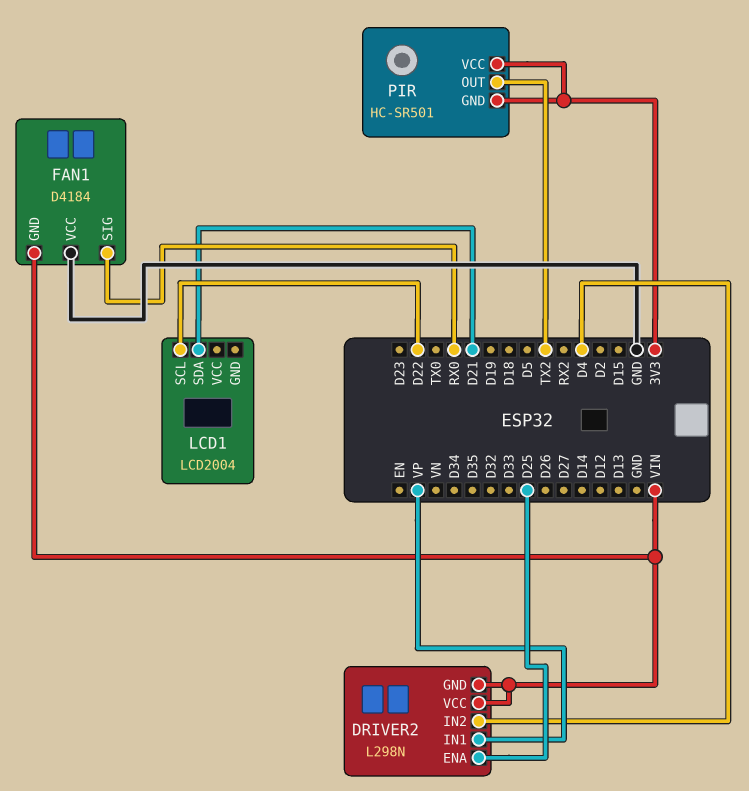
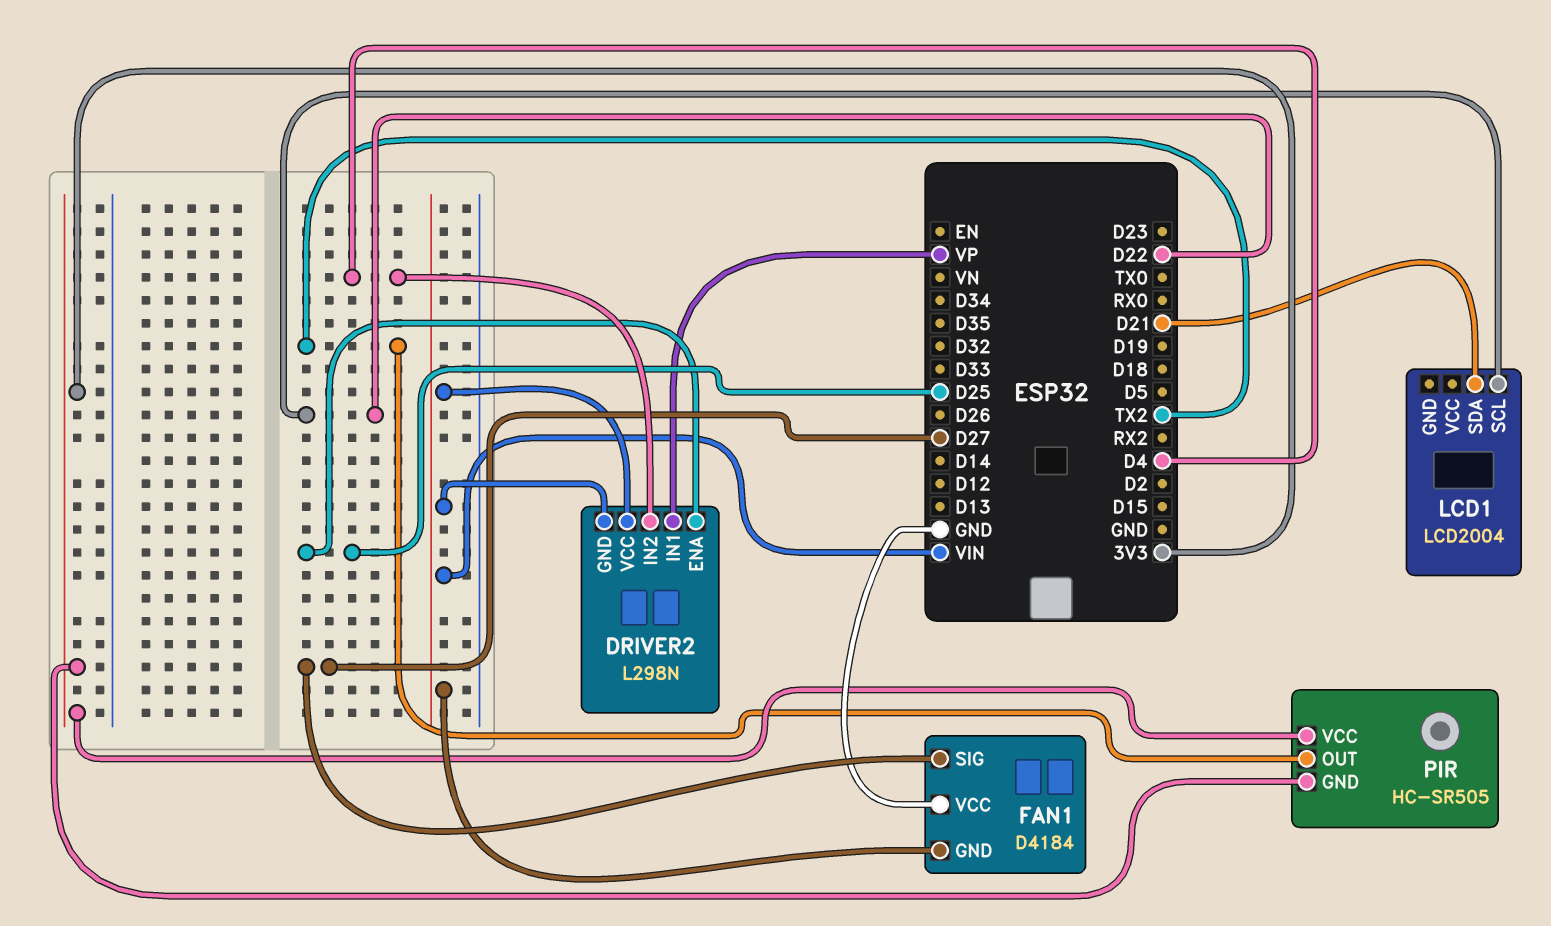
FAN1 pin SIG: RX0 -> D27
PIR: HC-SR501 -> HC-SR505

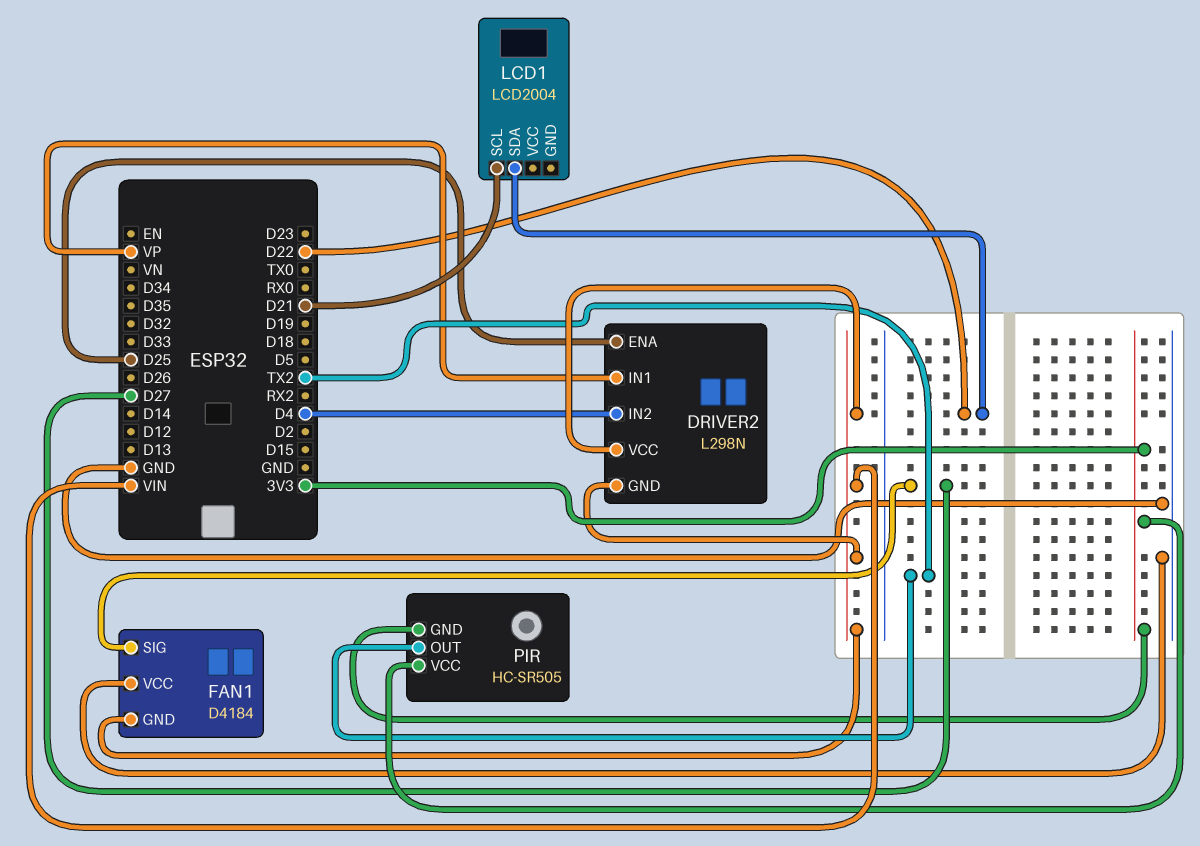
LCD1 pin SCL: D22 -> D21
LCD1 pin SDA: D21 -> D22

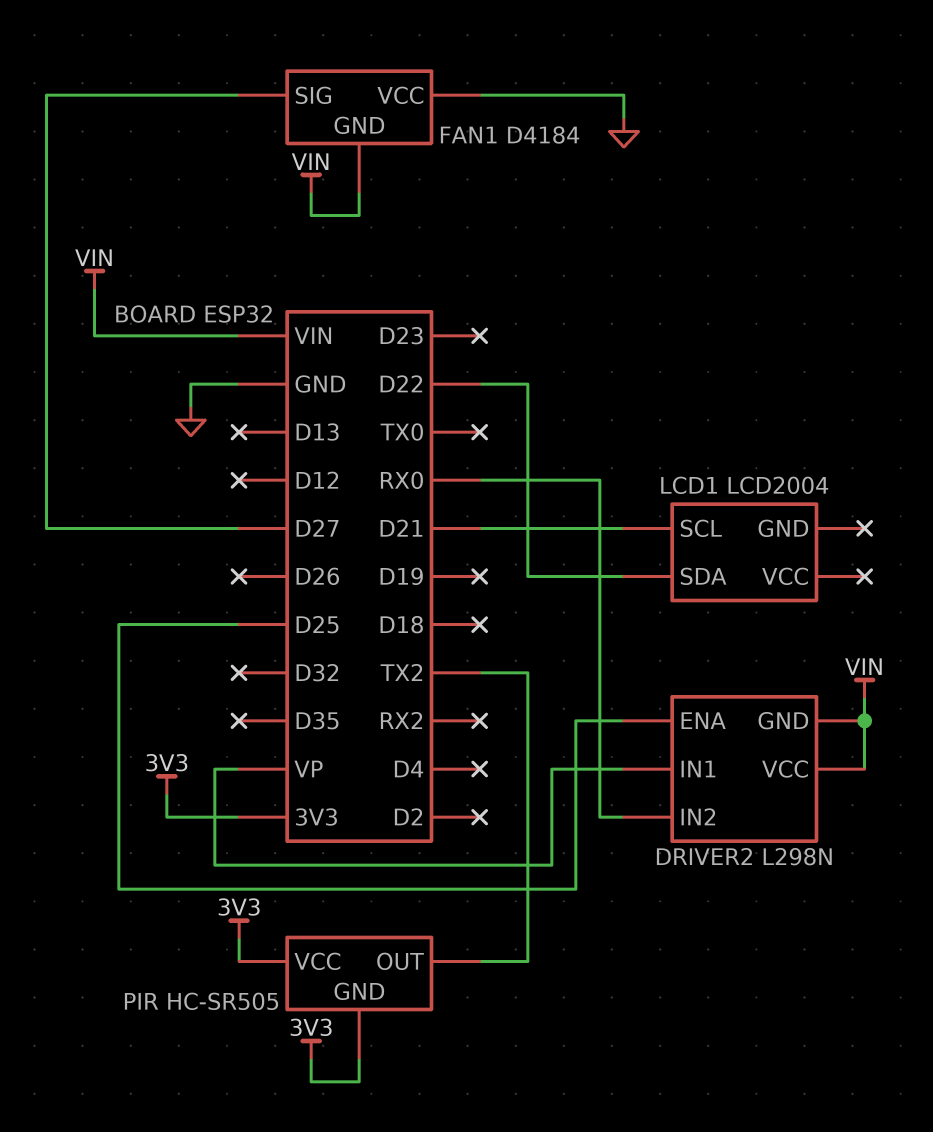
DRIVER2 pin IN2: D4 -> RX0

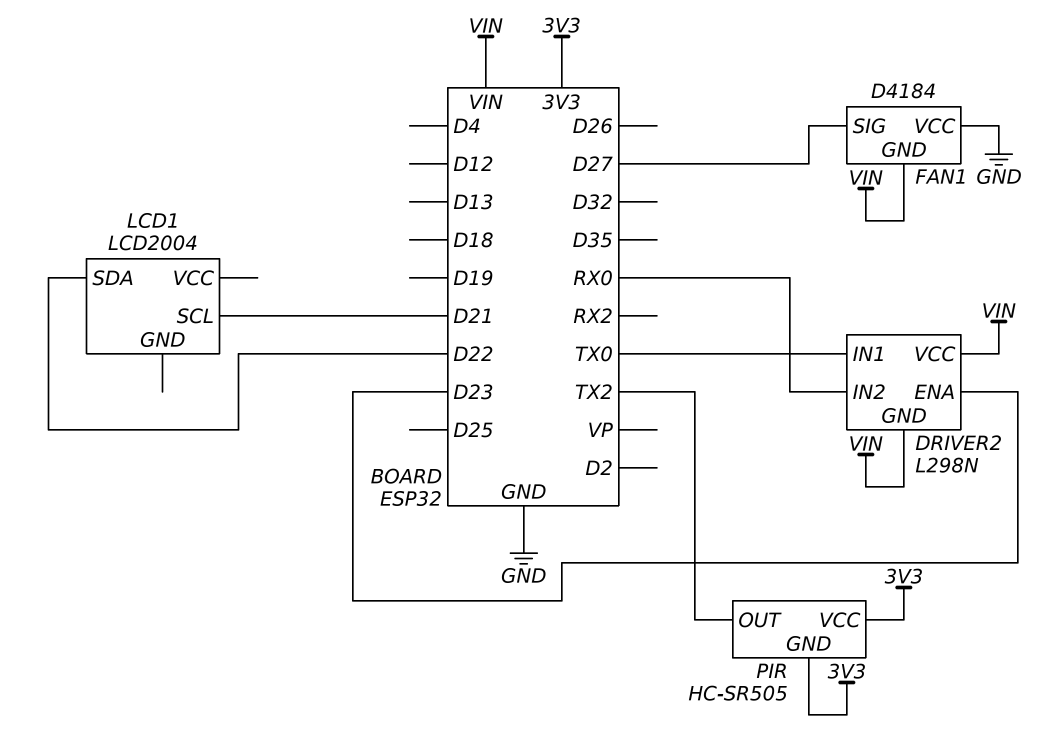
DRIVER2 pin ENA: D25 -> D23
DRIVER2 pin IN1: VP -> TX0

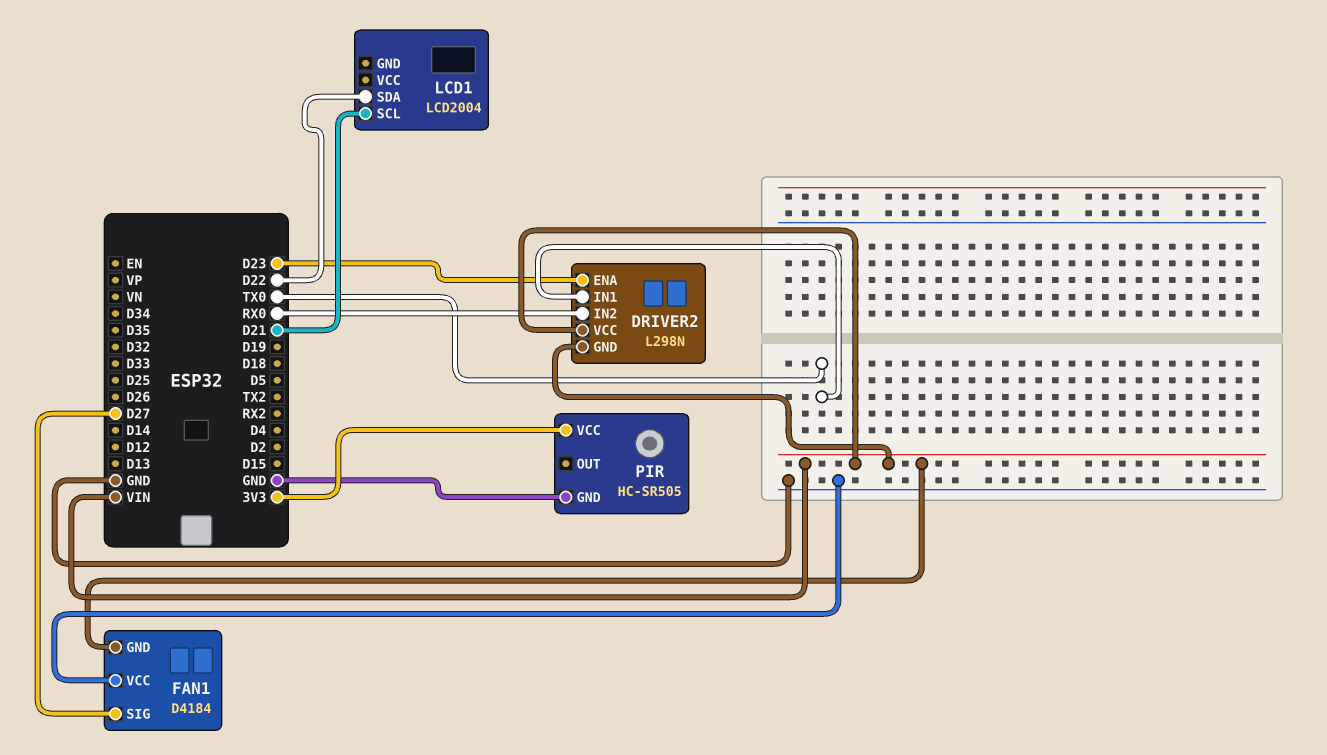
PIR pin GND: 3V3 -> GND
PIR pin OUT: TX2 -> none

